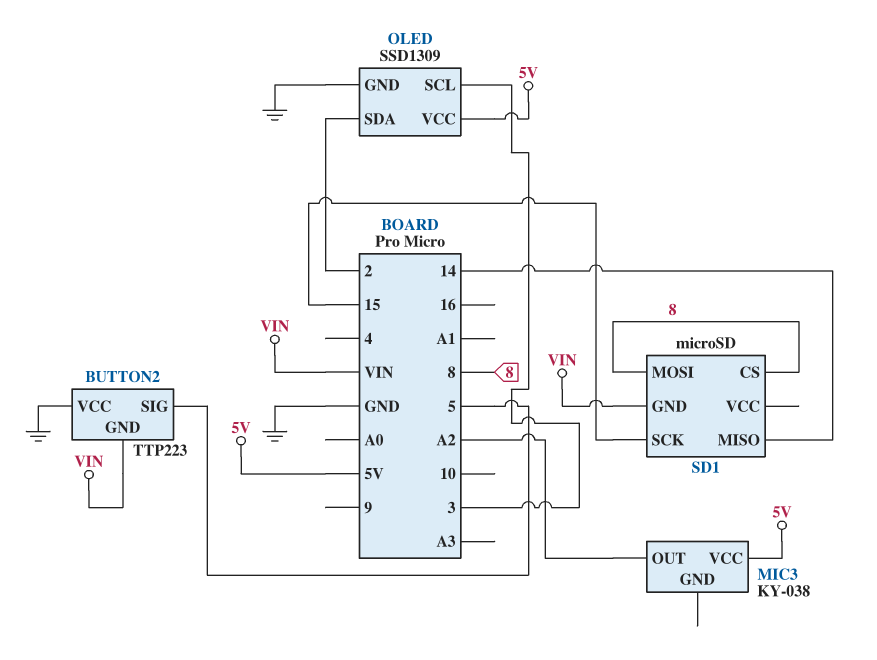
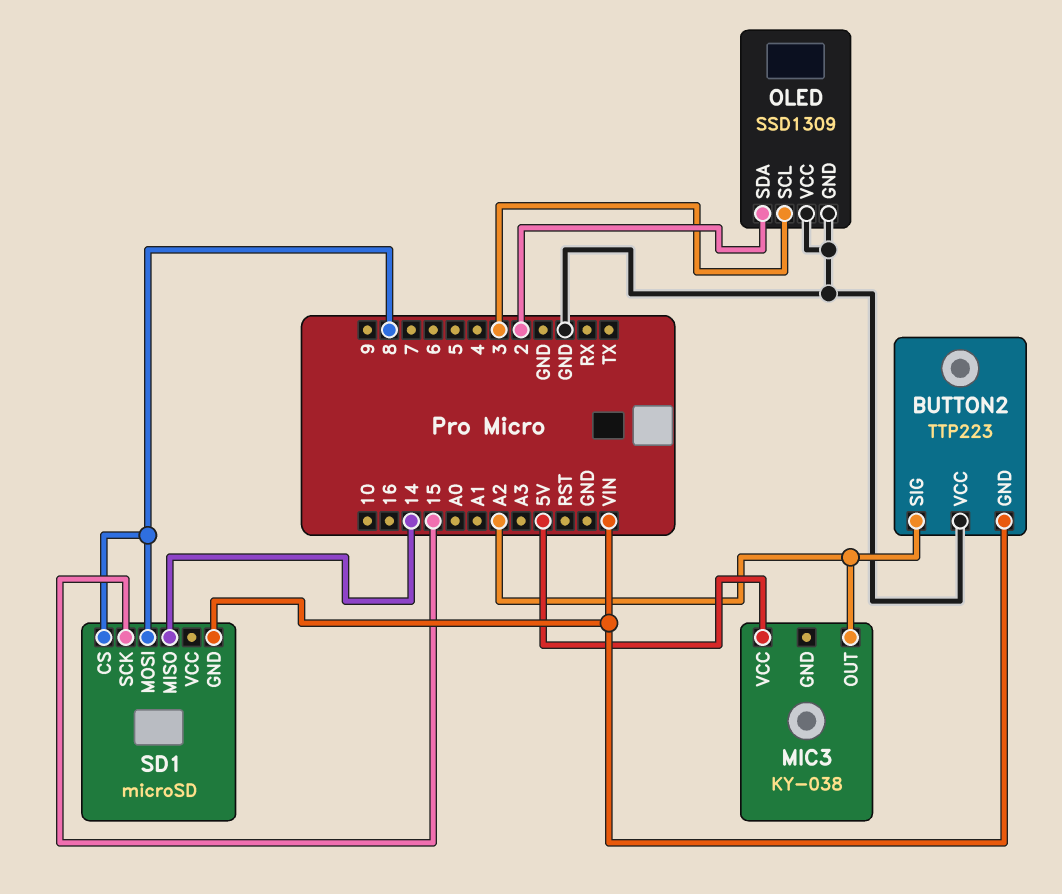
BUTTON2 pin SIG: 5 -> A2
OLED pin VCC: 5V -> GND

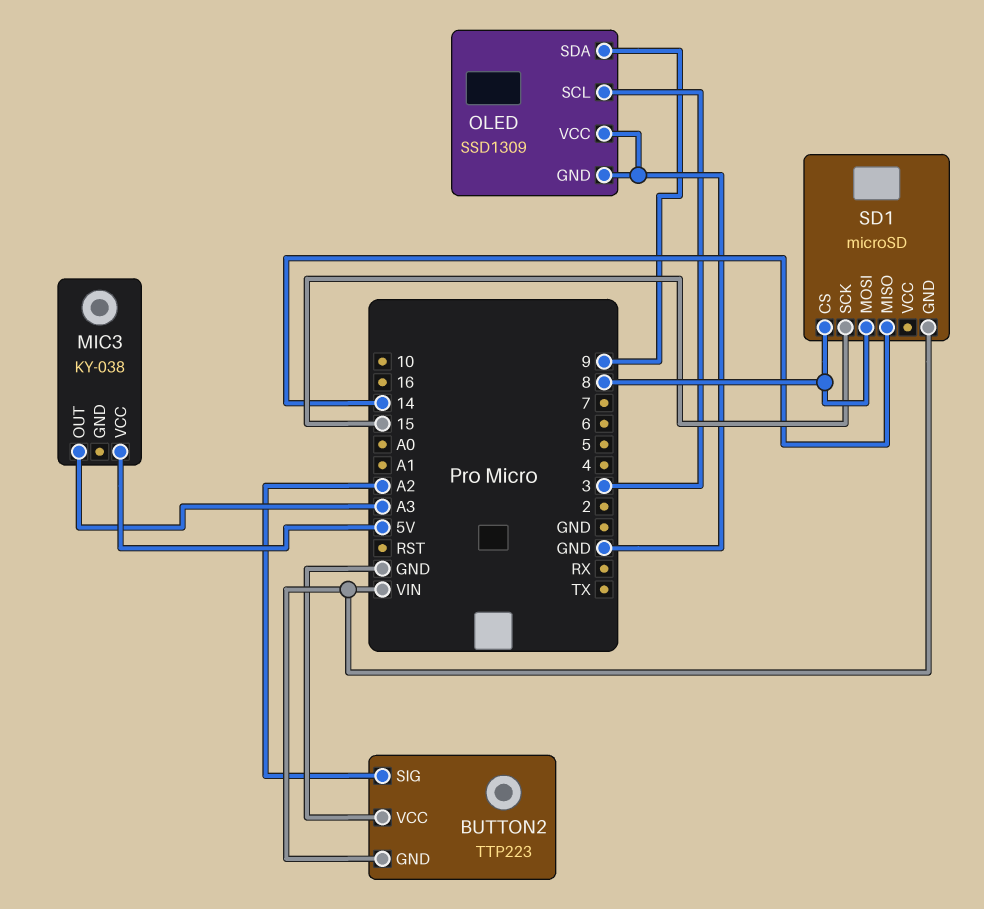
MIC3 pin OUT: A2 -> A3
OLED pin SDA: 2 -> 9

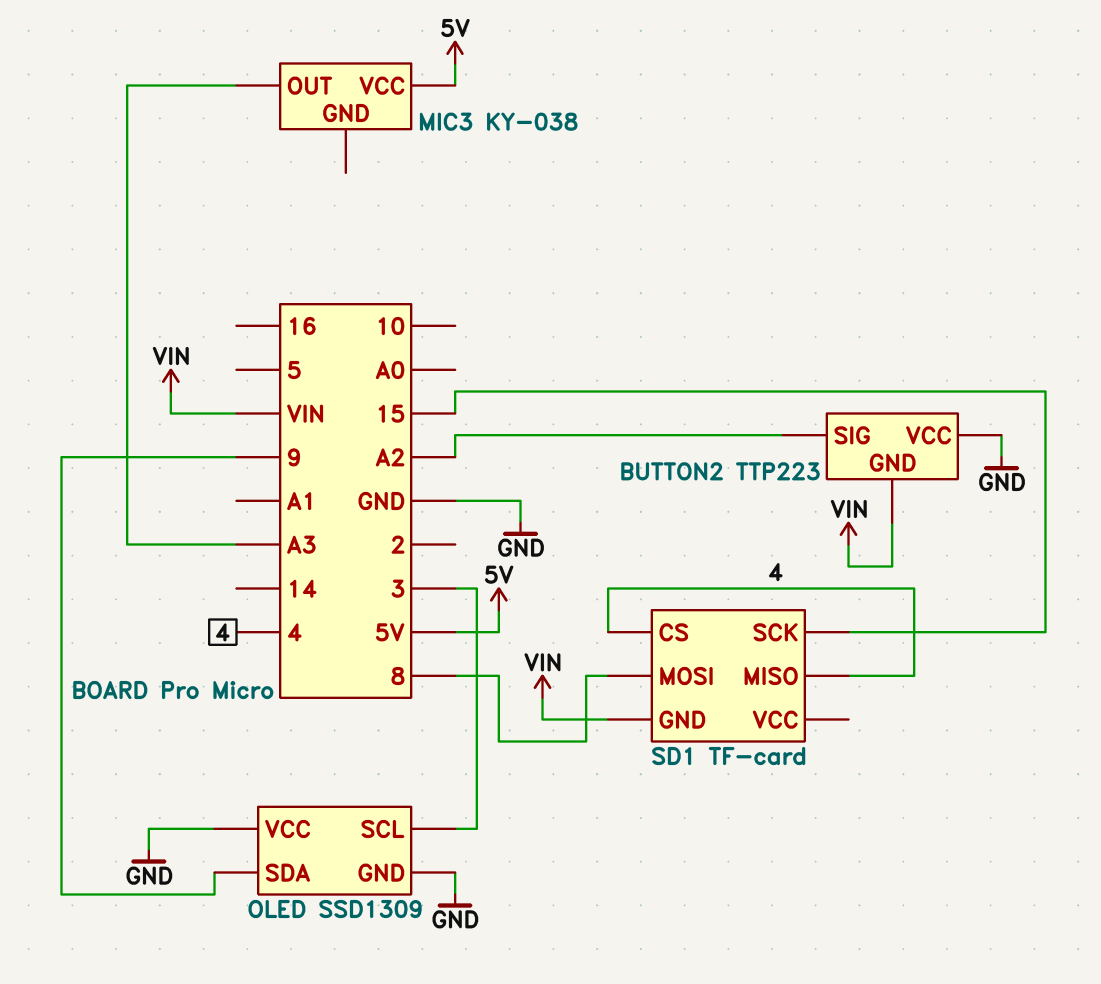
SD1: microSD -> TF-card
SD1 pin CS: 8 -> 4
SD1 pin MISO: 14 -> 4

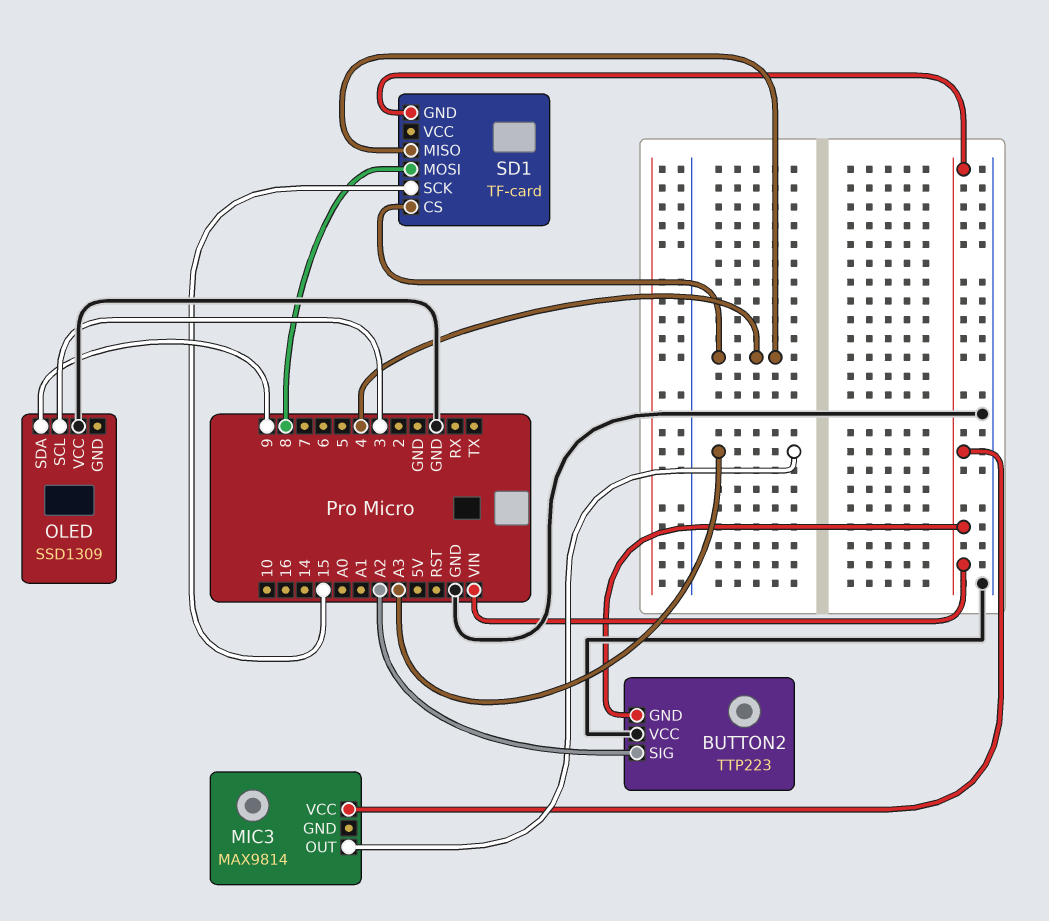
MIC3: KY-038 -> MAX9814
MIC3 pin VCC: 5V -> VIN
OLED pin GND: GND -> none

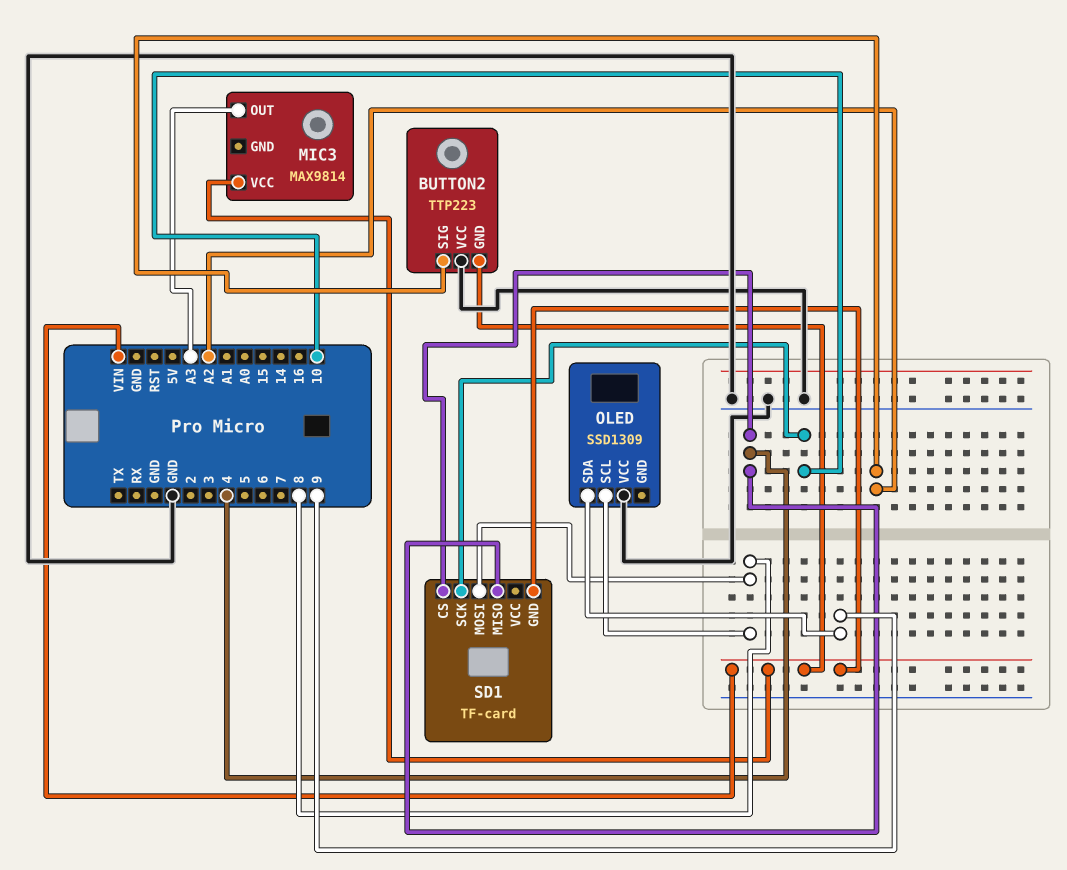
OLED pin SCL: 3 -> 8
SD1 pin SCK: 15 -> 10

